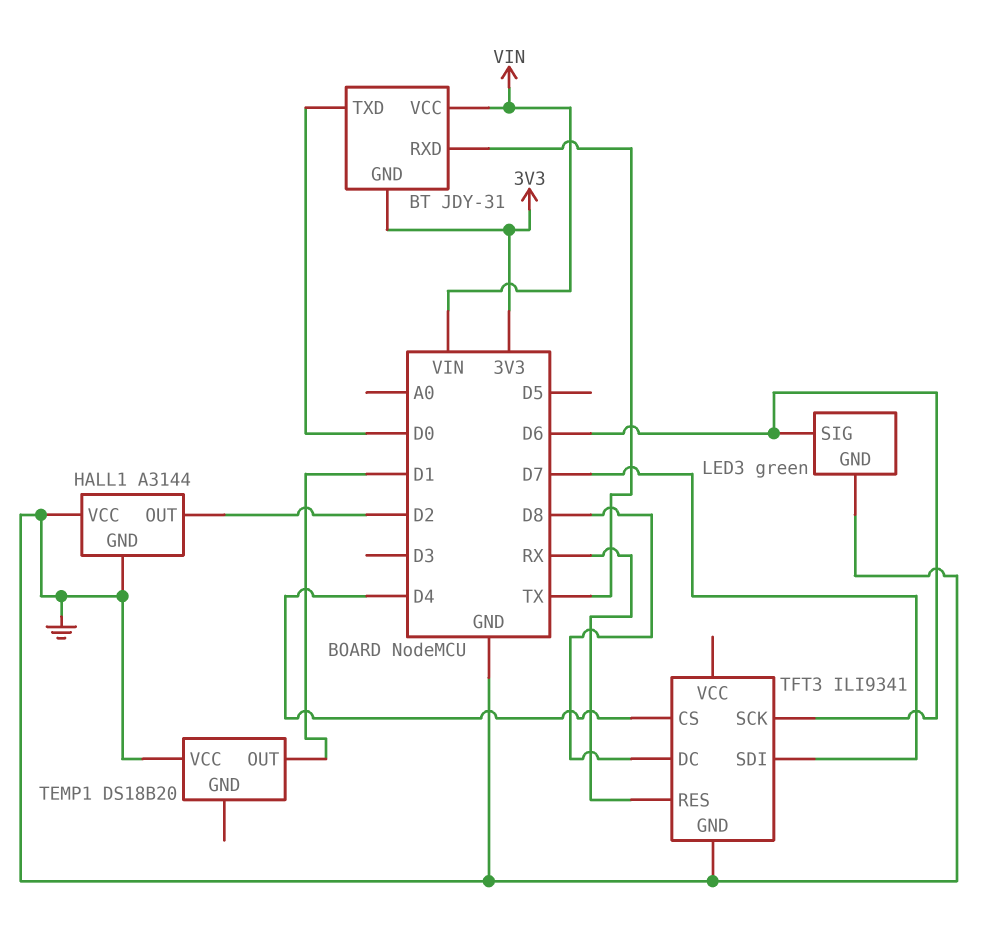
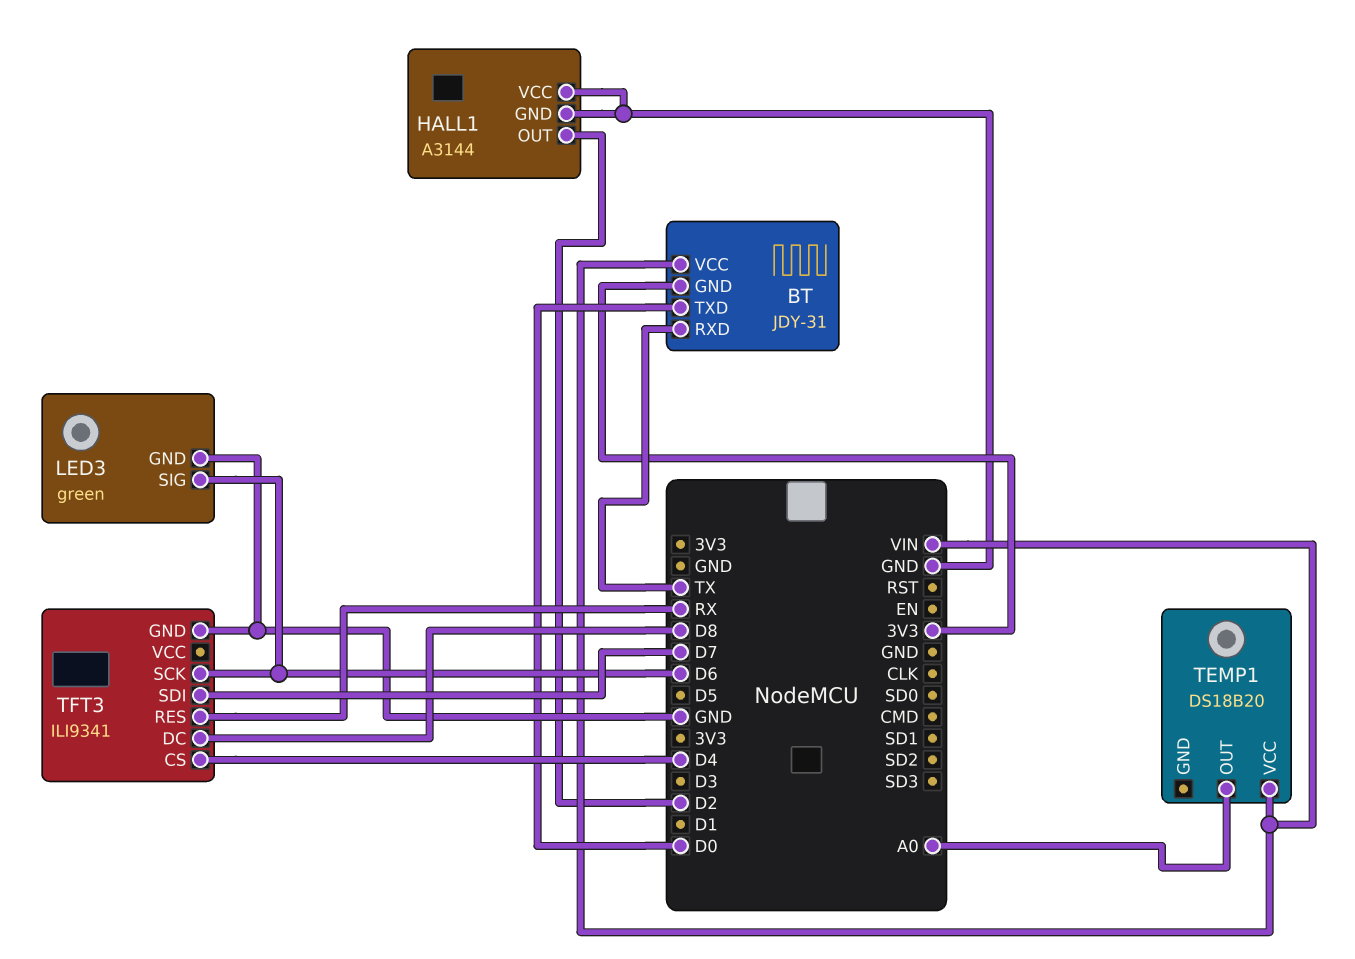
TEMP1 pin OUT: D1 -> A0
TEMP1 pin VCC: GND -> VIN

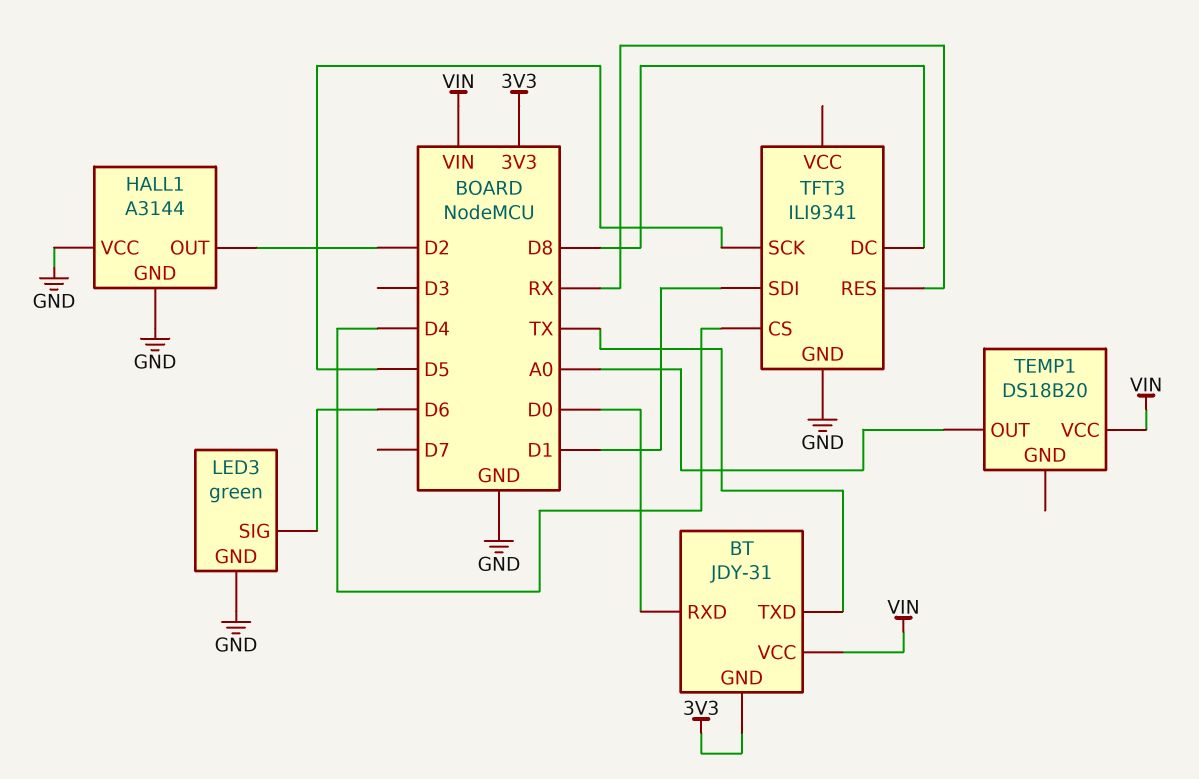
BT pin RXD: TX -> D0
BT pin TXD: D0 -> TX
TFT3 pin SCK: D6 -> D5
TFT3 pin SDI: D7 -> D1

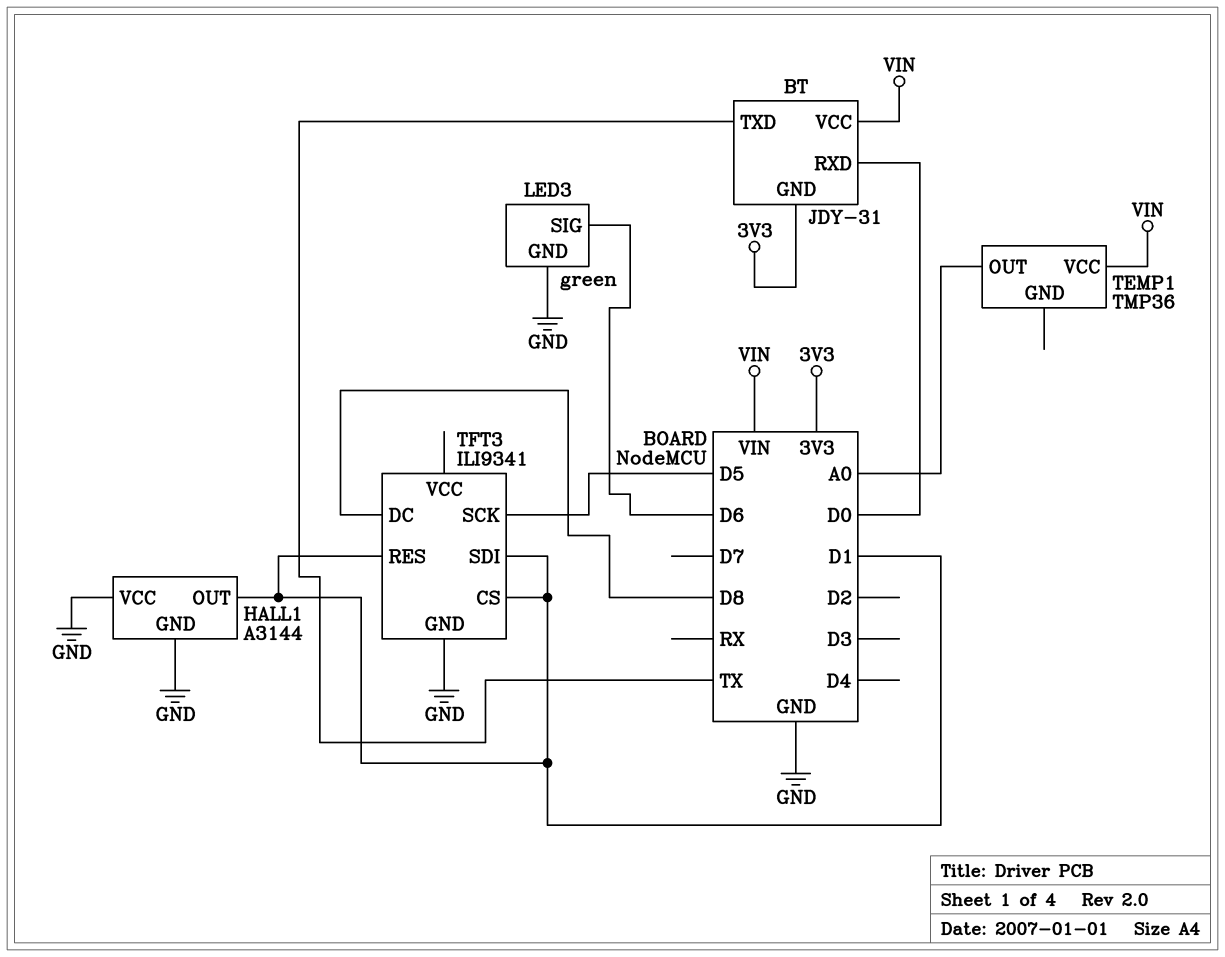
HALL1 pin OUT: D2 -> D1
TEMP1: DS18B20 -> TMP36
TFT3 pin CS: D4 -> D1
TFT3 pin RES: RX -> D1

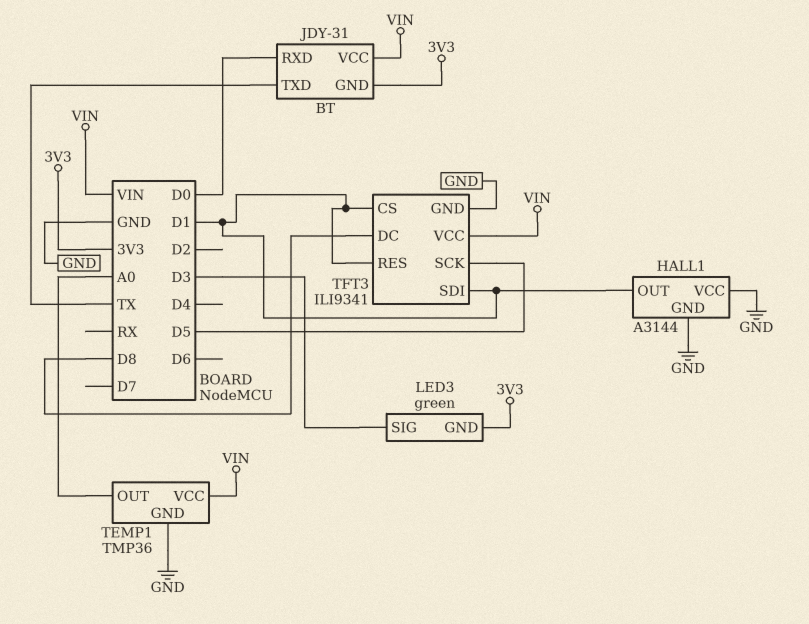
LED3 pin GND: GND -> 3V3
LED3 pin SIG: D6 -> D3
TEMP1 pin GND: none -> GND
TFT3 pin VCC: none -> VIN

